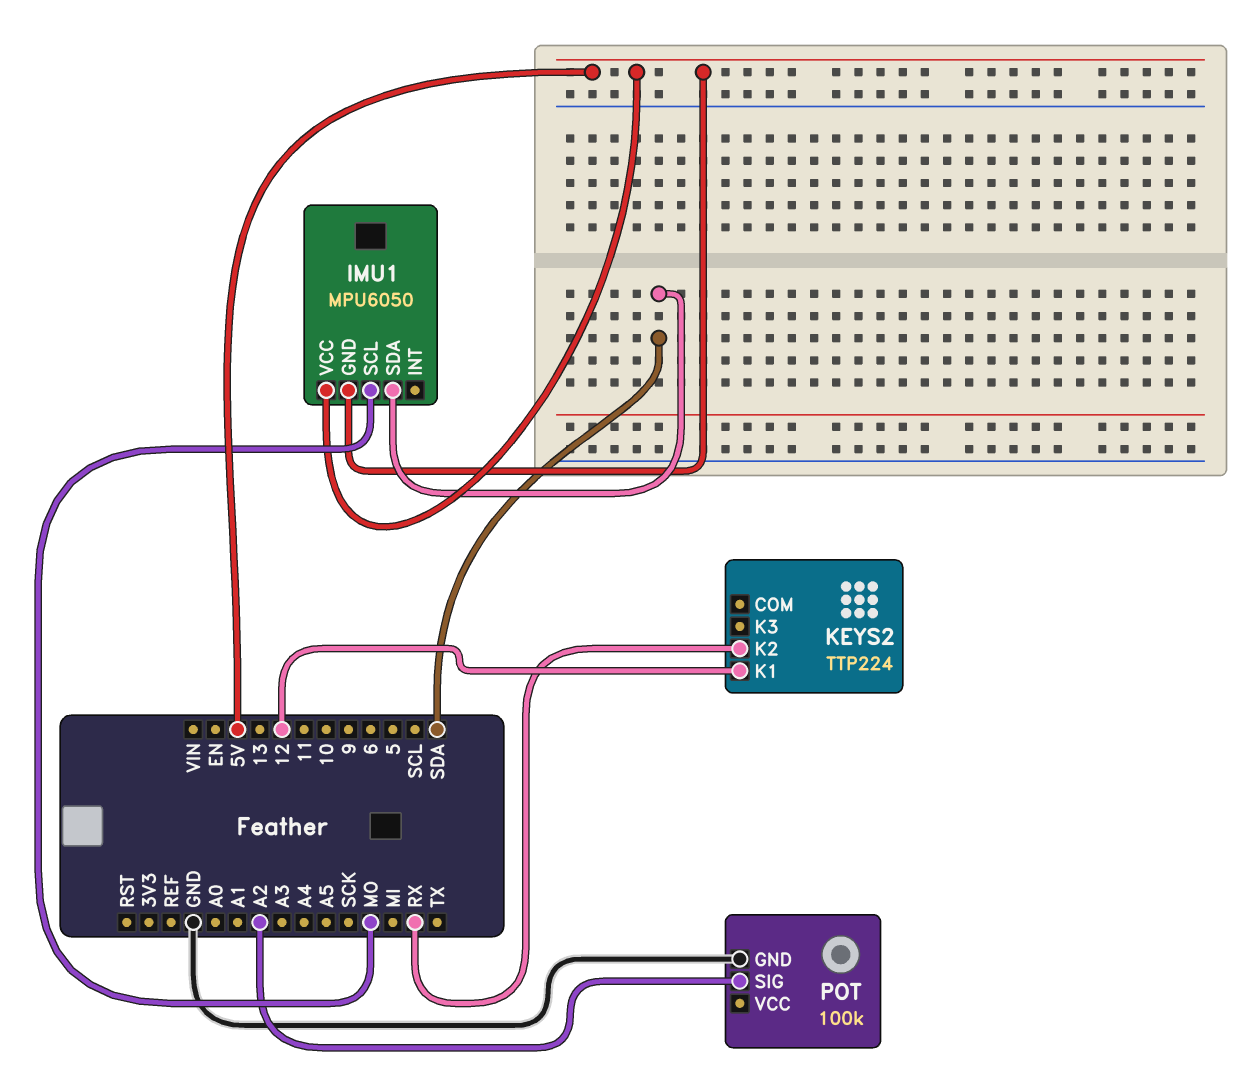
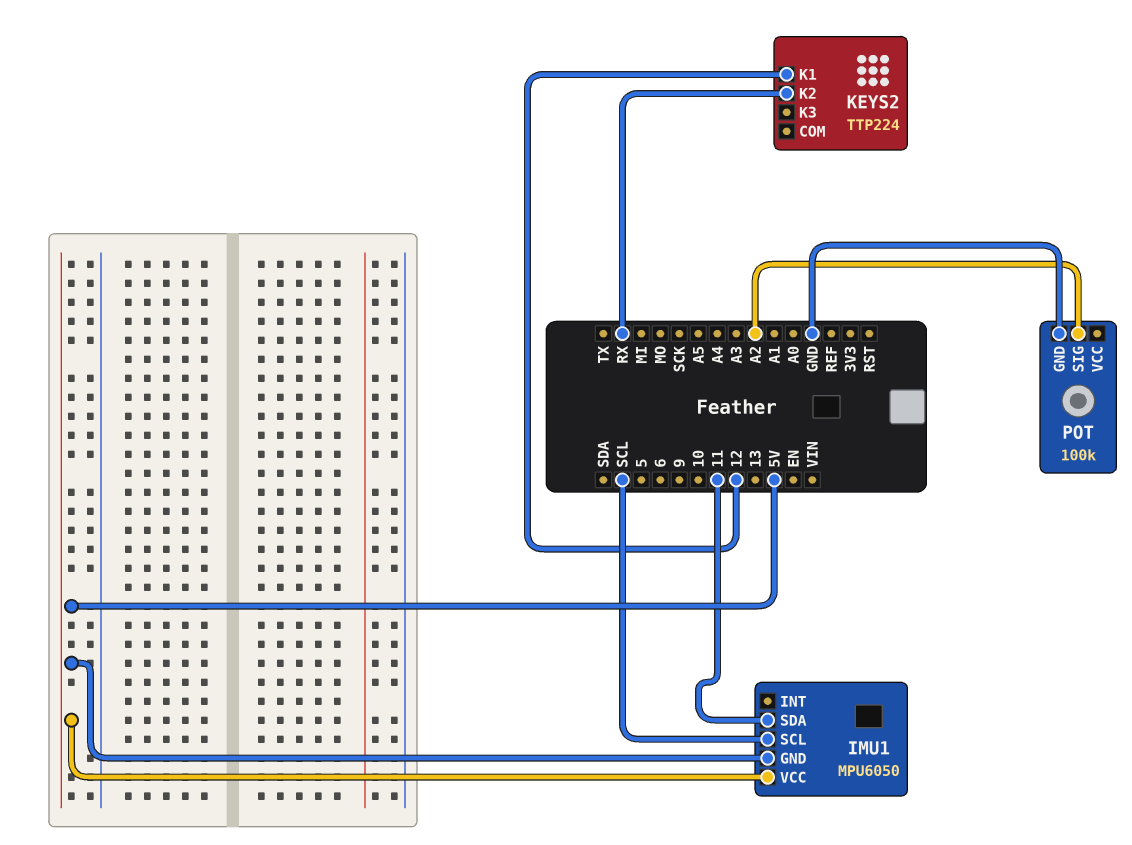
IMU1 pin SCL: MO -> SCL
IMU1 pin SDA: SDA -> 11

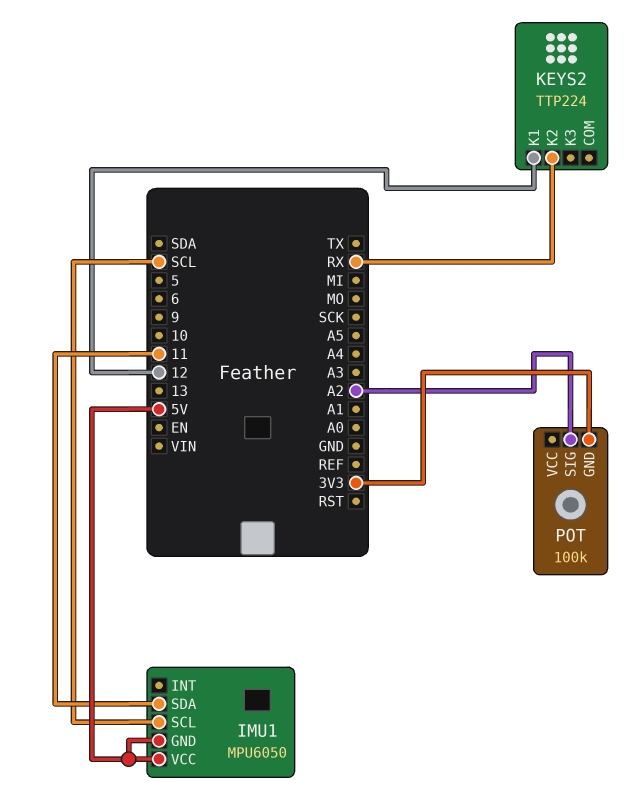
POT pin GND: GND -> 3V3

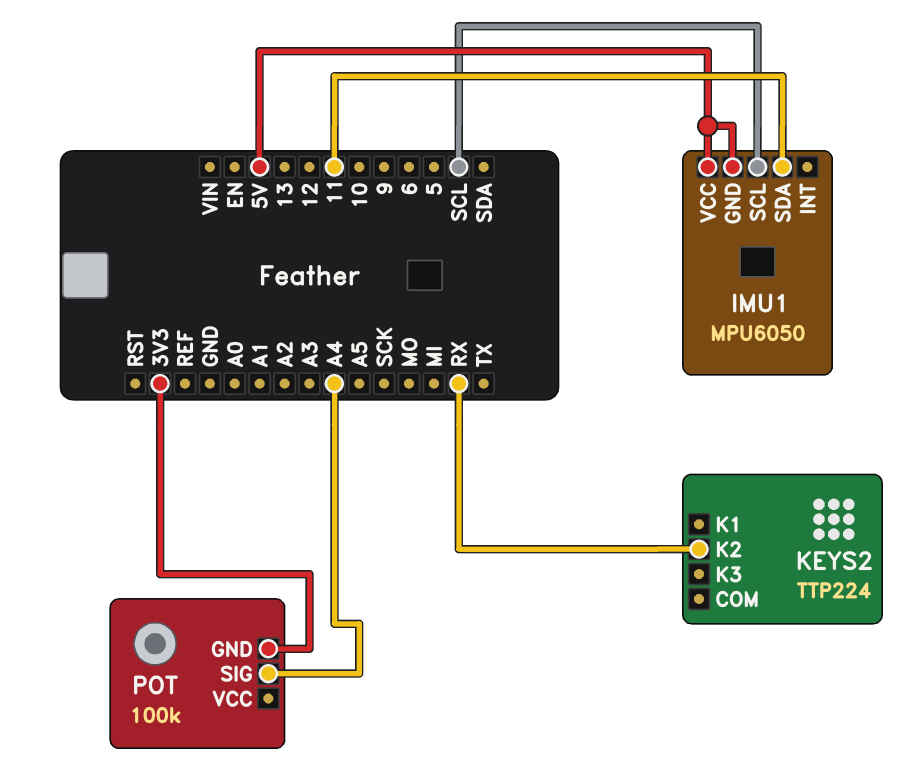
KEYS2 pin K1: 12 -> none
POT pin SIG: A2 -> A4

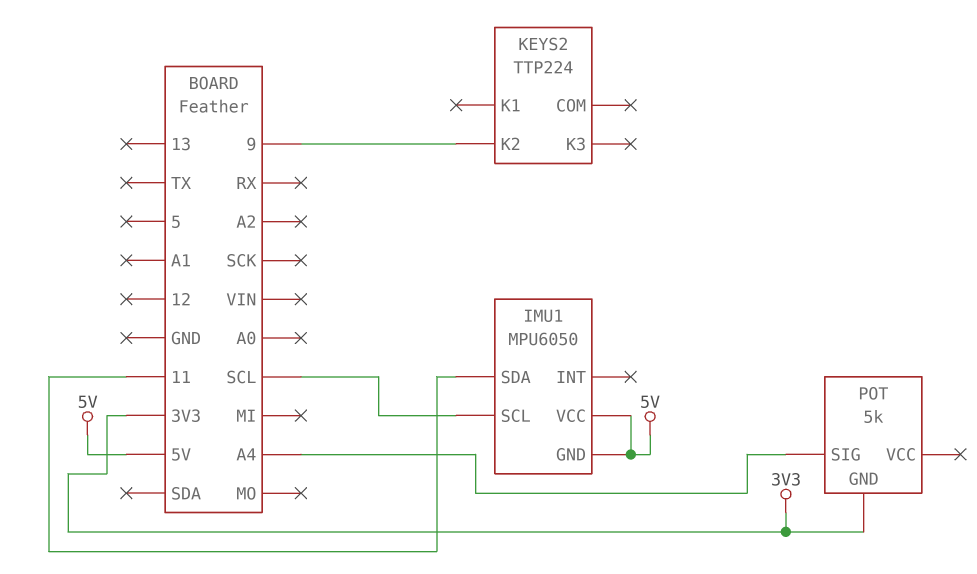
KEYS2 pin K2: RX -> 9
POT: 100k -> 5k

